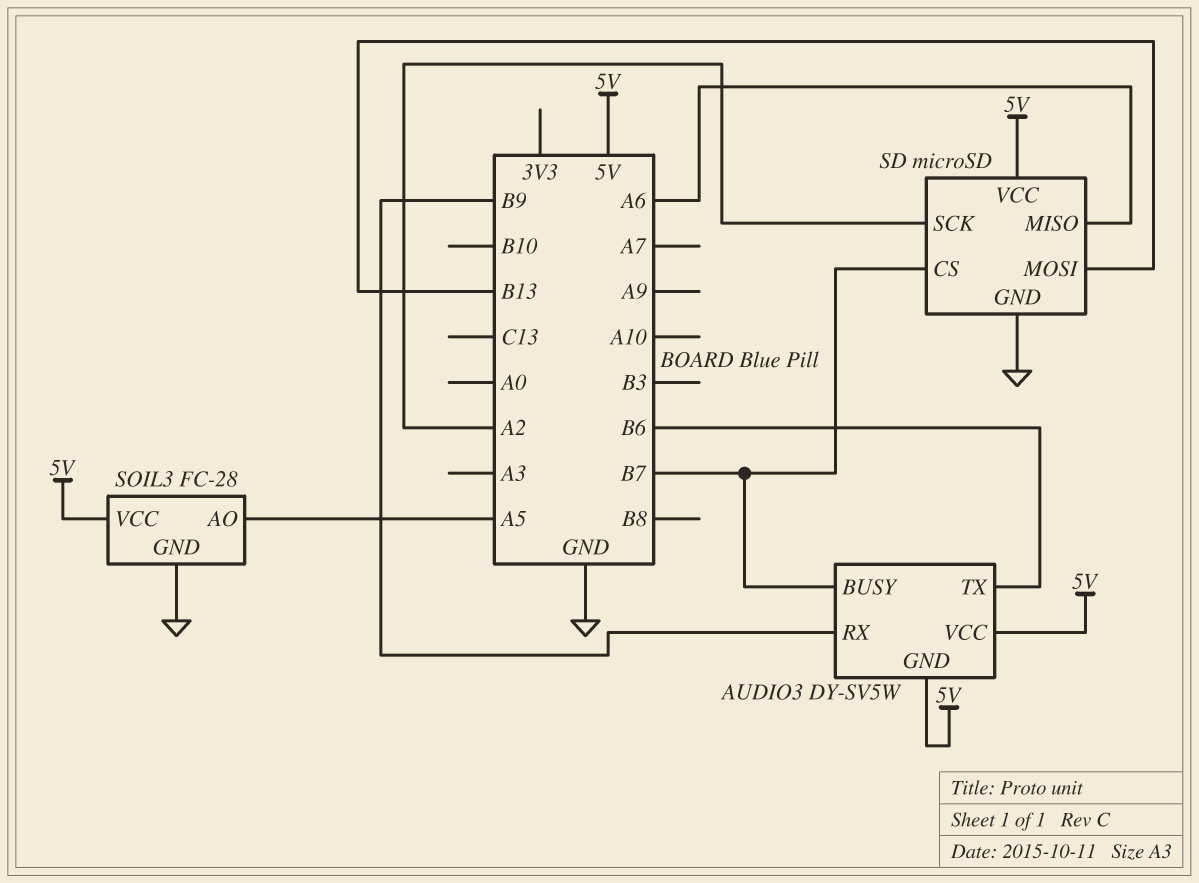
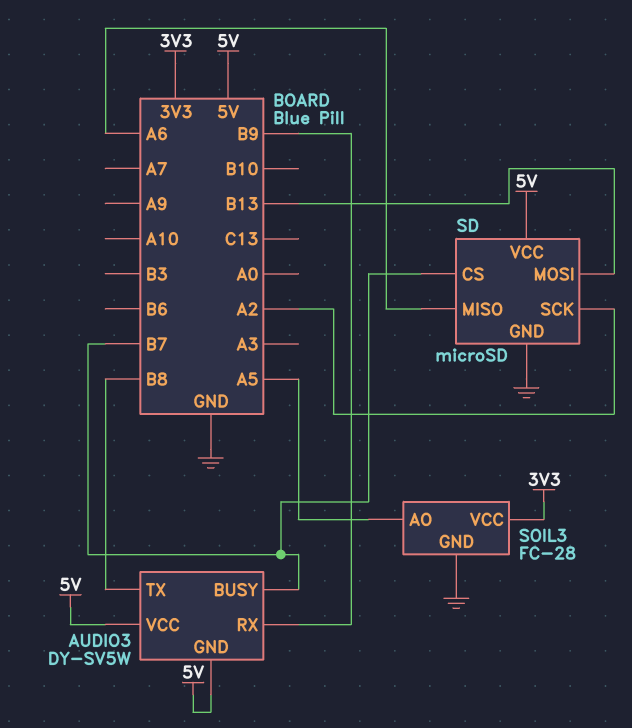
AUDIO3 pin TX: B6 -> B8
SOIL3 pin VCC: 5V -> 3V3

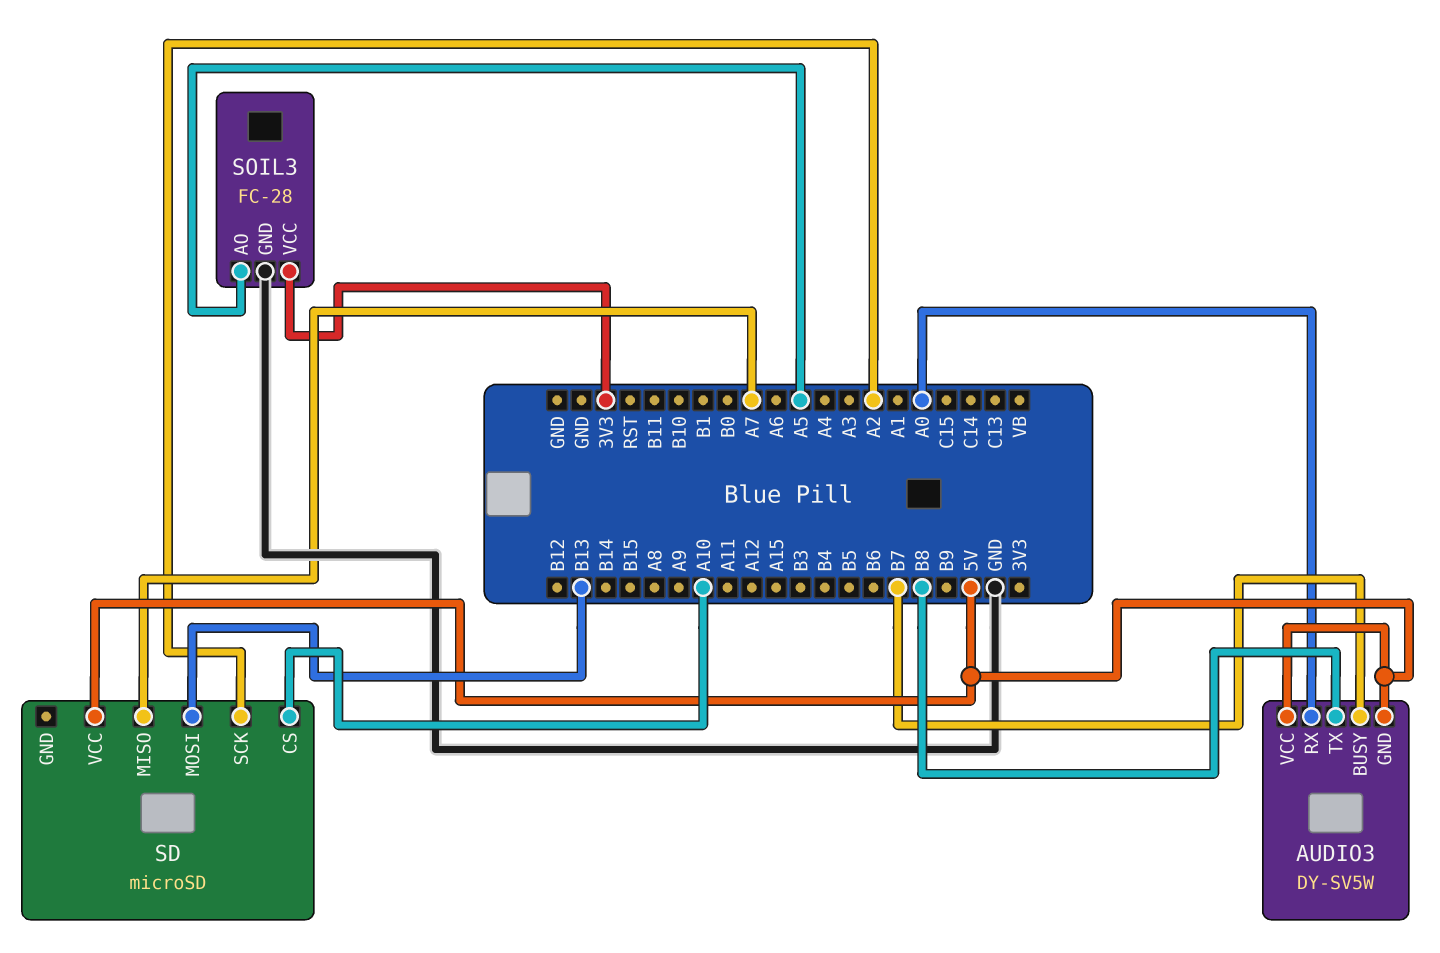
AUDIO3 pin RX: B9 -> A0
SD pin CS: B7 -> A10
SD pin GND: GND -> none
SD pin MISO: A6 -> A7

